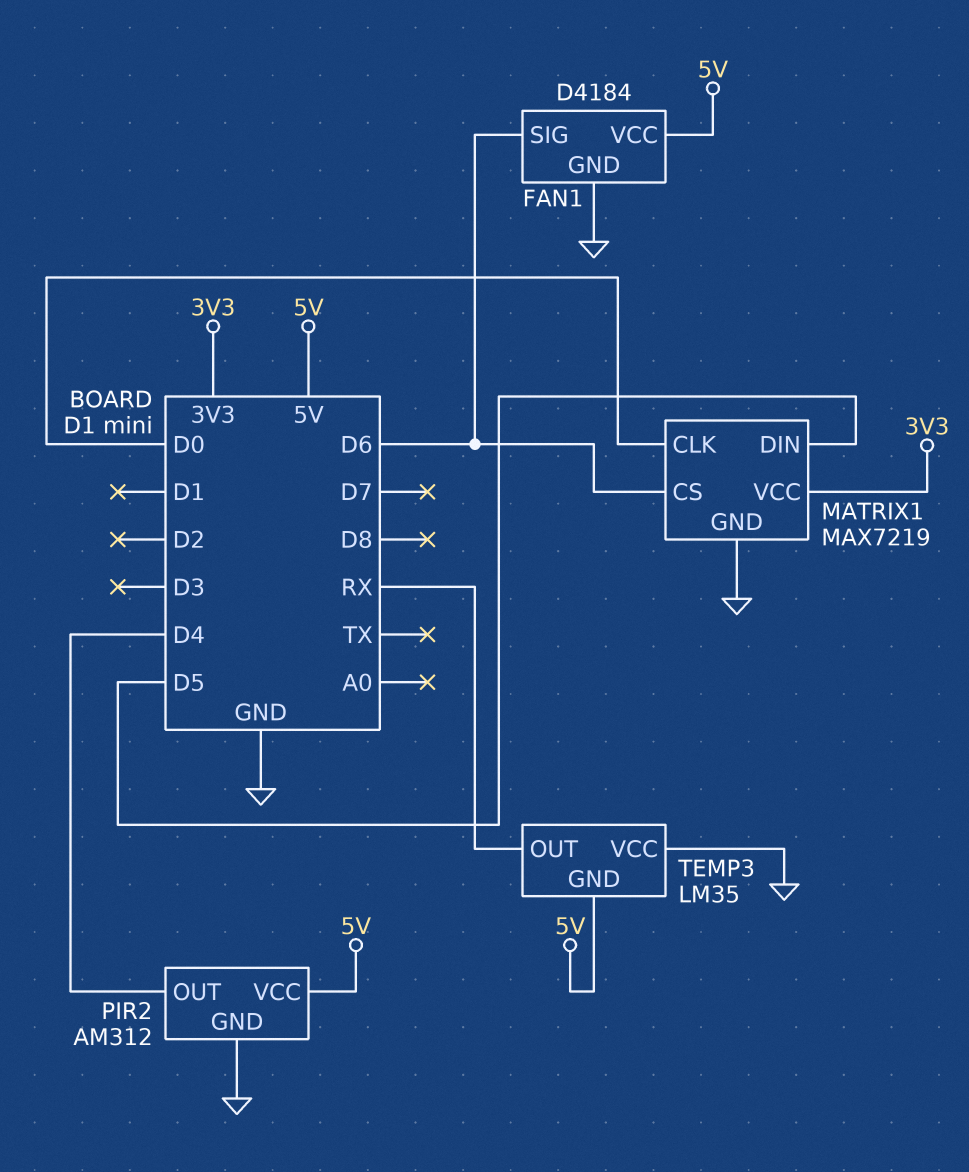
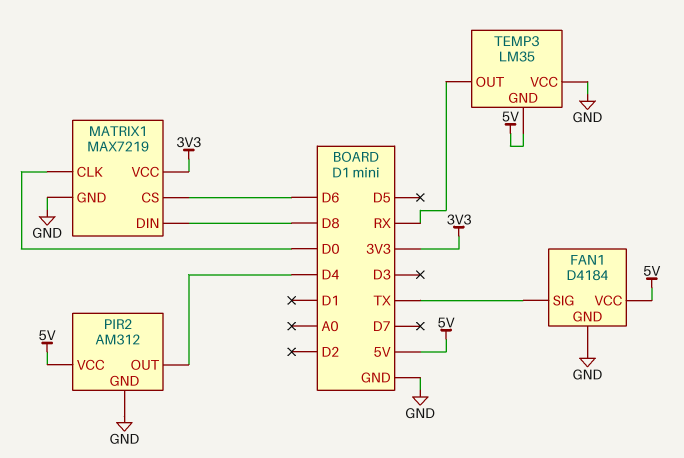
FAN1 pin SIG: D6 -> TX
MATRIX1 pin DIN: D5 -> D8

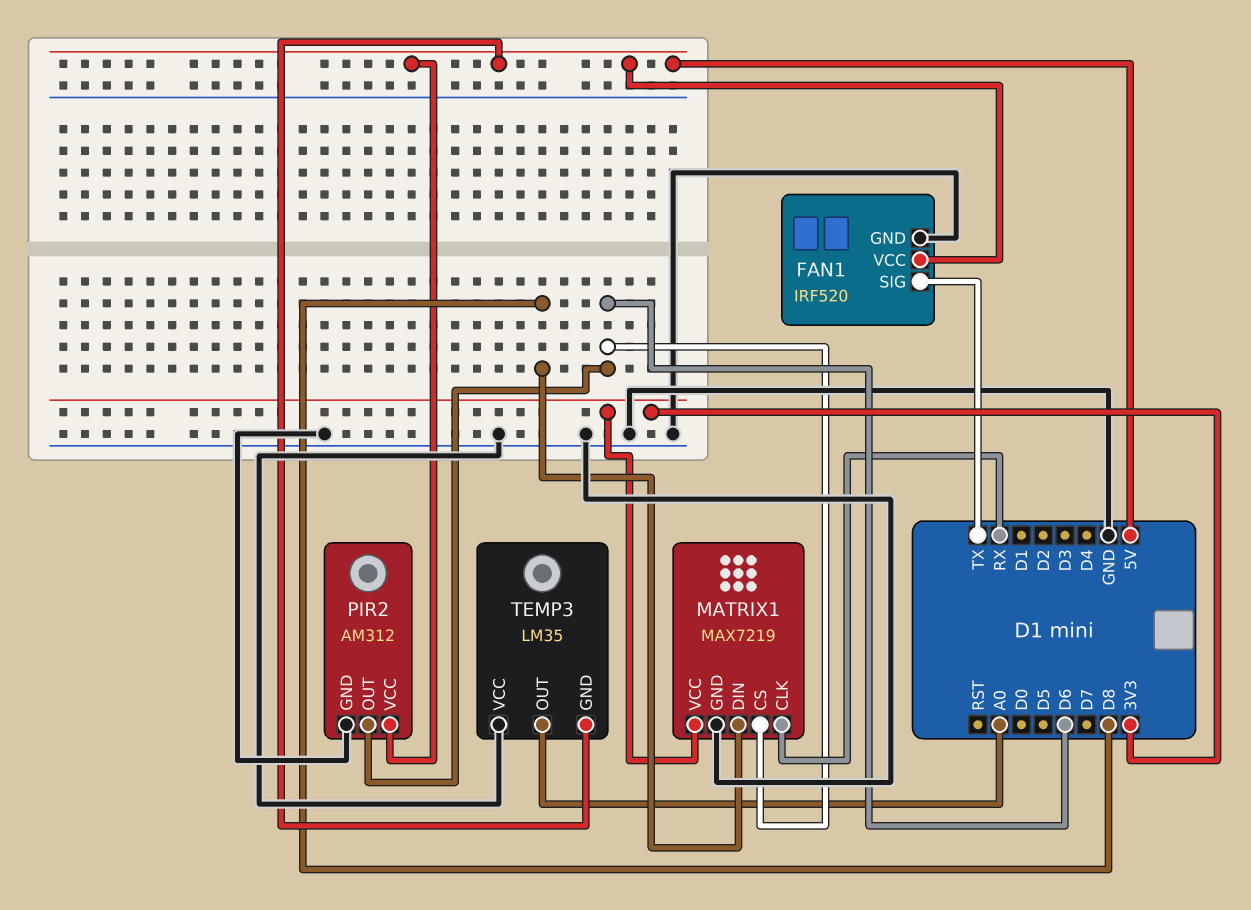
FAN1: D4184 -> IRF520
MATRIX1 pin CLK: D0 -> RX
PIR2 pin OUT: D4 -> D6
TEMP3 pin OUT: RX -> A0

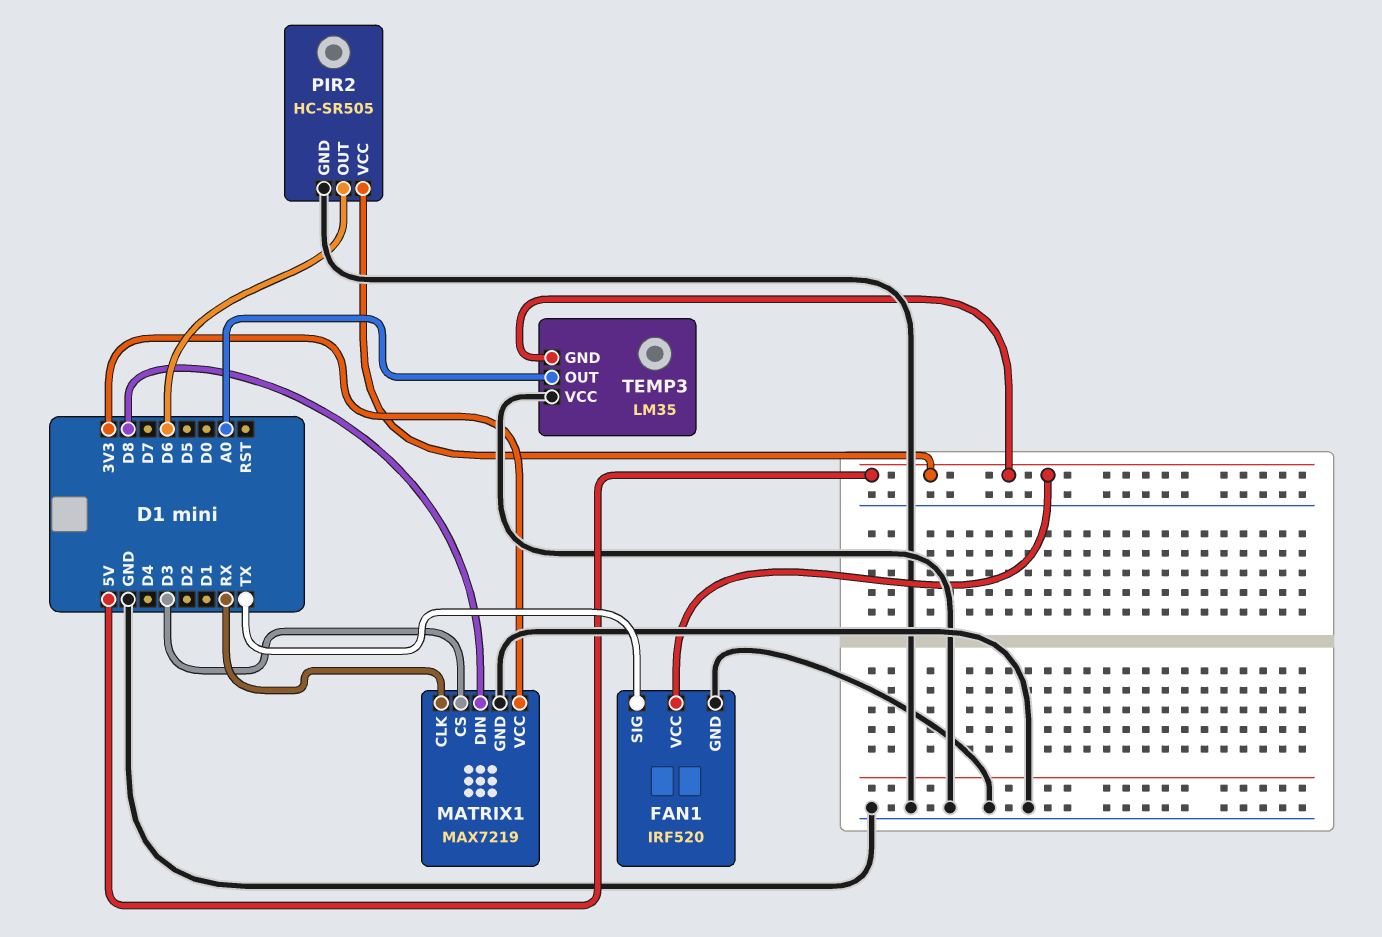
MATRIX1 pin CS: D6 -> D3
PIR2: AM312 -> HC-SR505

